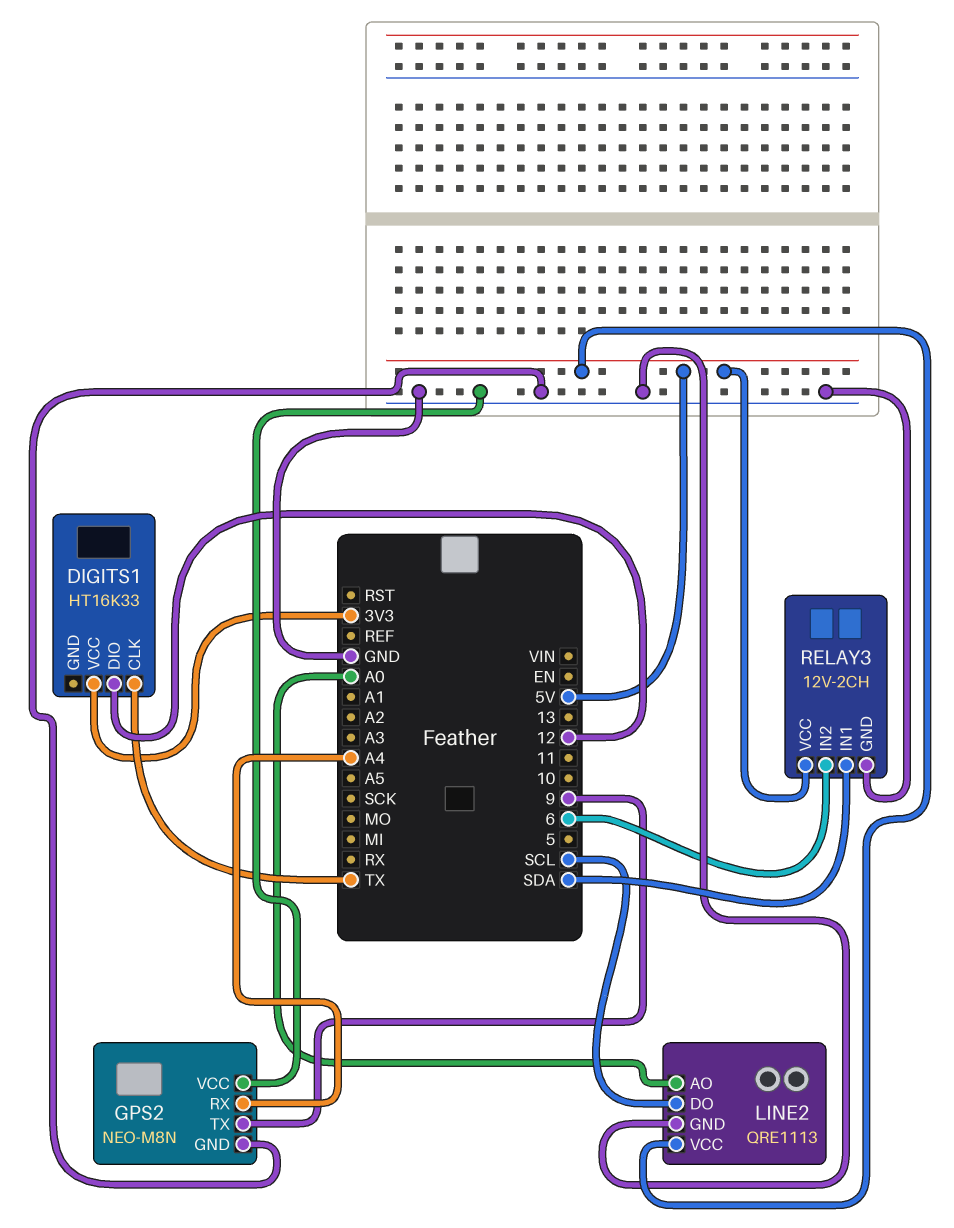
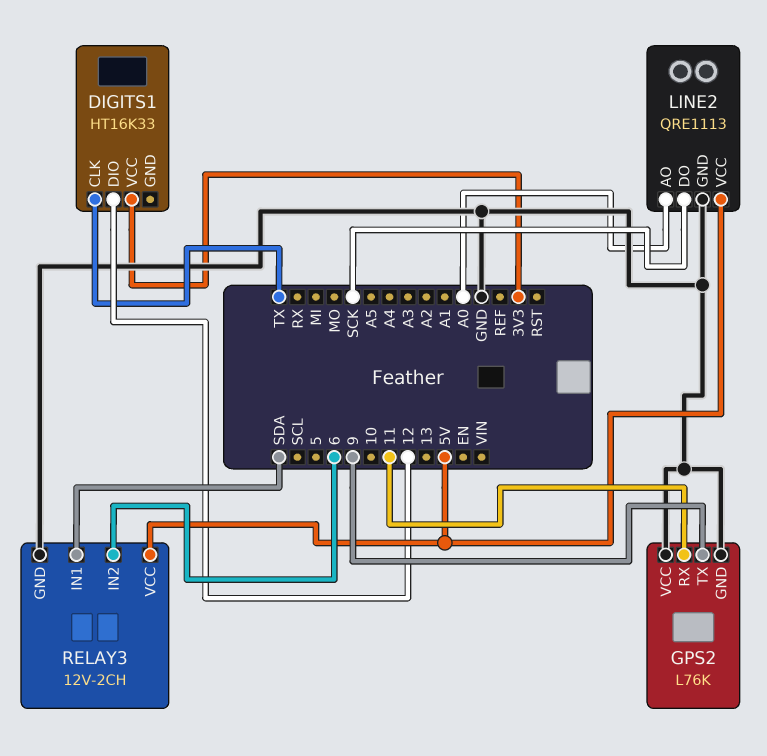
GPS2: NEO-M8N -> L76K
GPS2 pin RX: A4 -> 11
LINE2 pin DO: SCL -> SCK

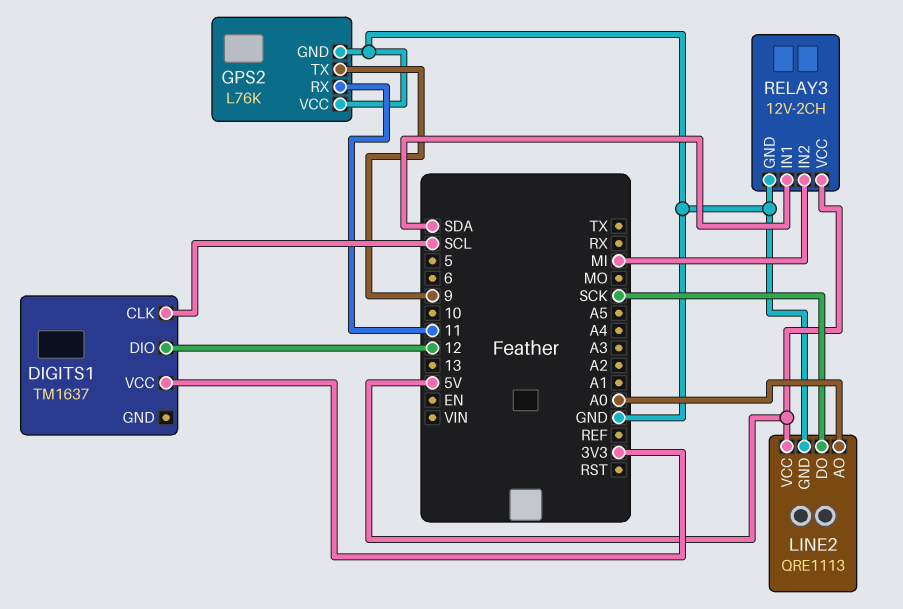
DIGITS1: HT16K33 -> TM1637
DIGITS1 pin CLK: TX -> SCL
RELAY3 pin IN2: 6 -> MI

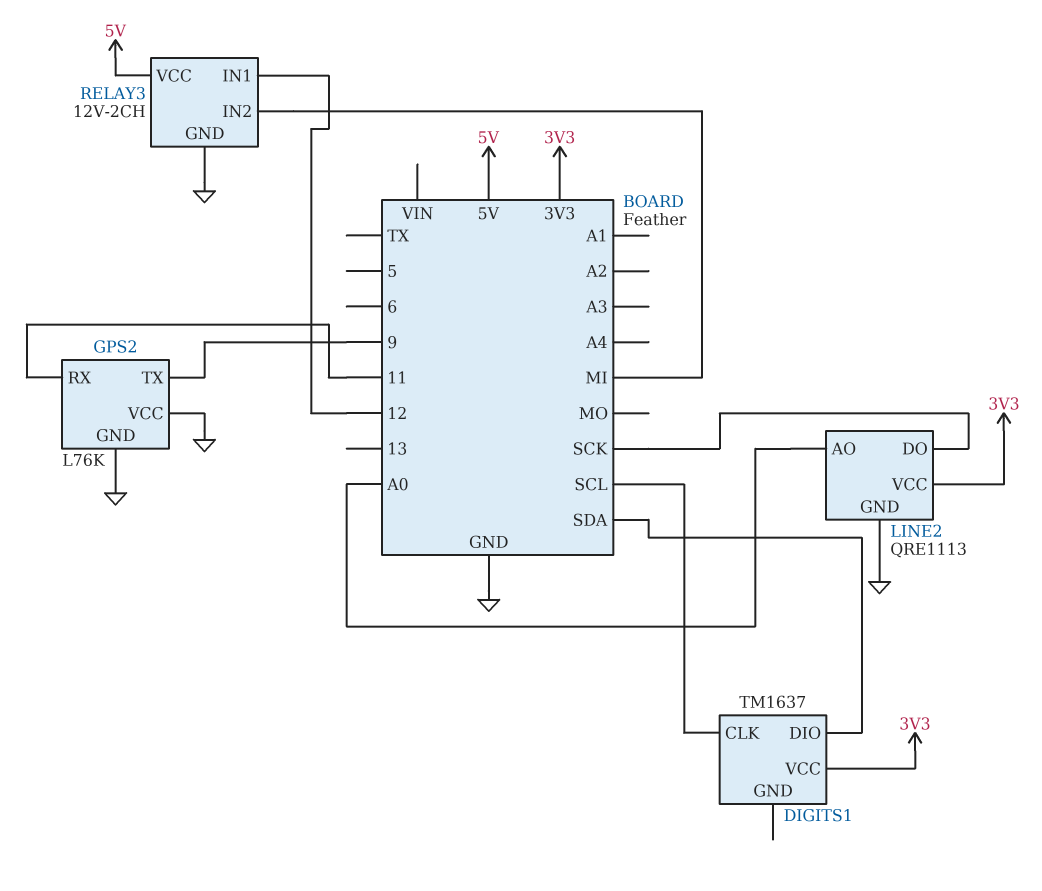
DIGITS1 pin DIO: 12 -> SDA
LINE2 pin VCC: 5V -> 3V3
RELAY3 pin IN1: SDA -> 12

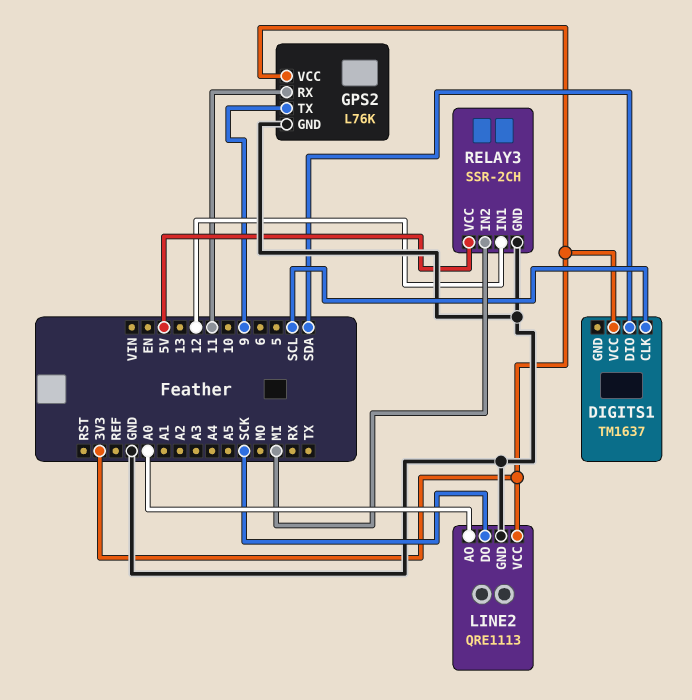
GPS2 pin VCC: GND -> 3V3
RELAY3: 12V-2CH -> SSR-2CH

